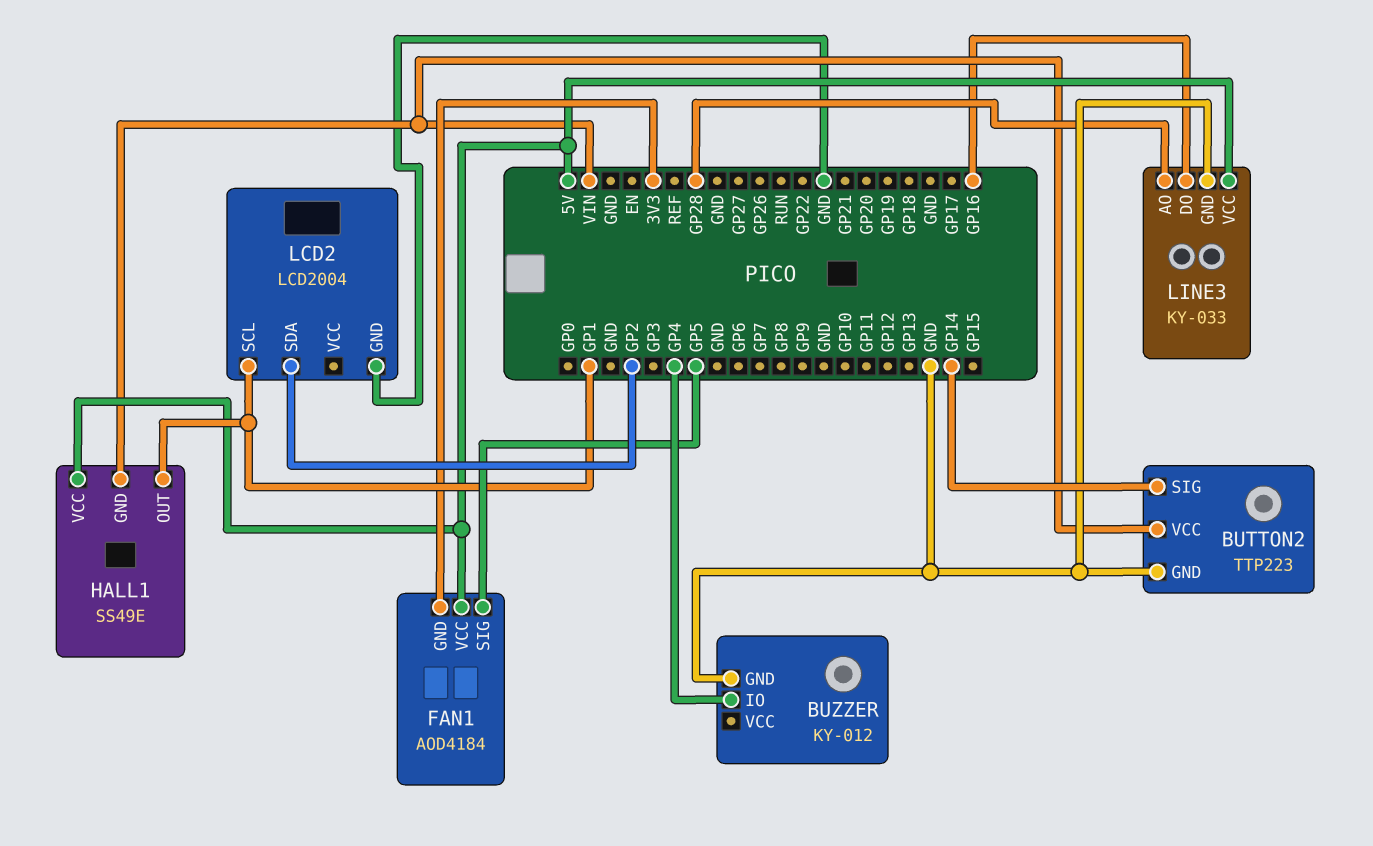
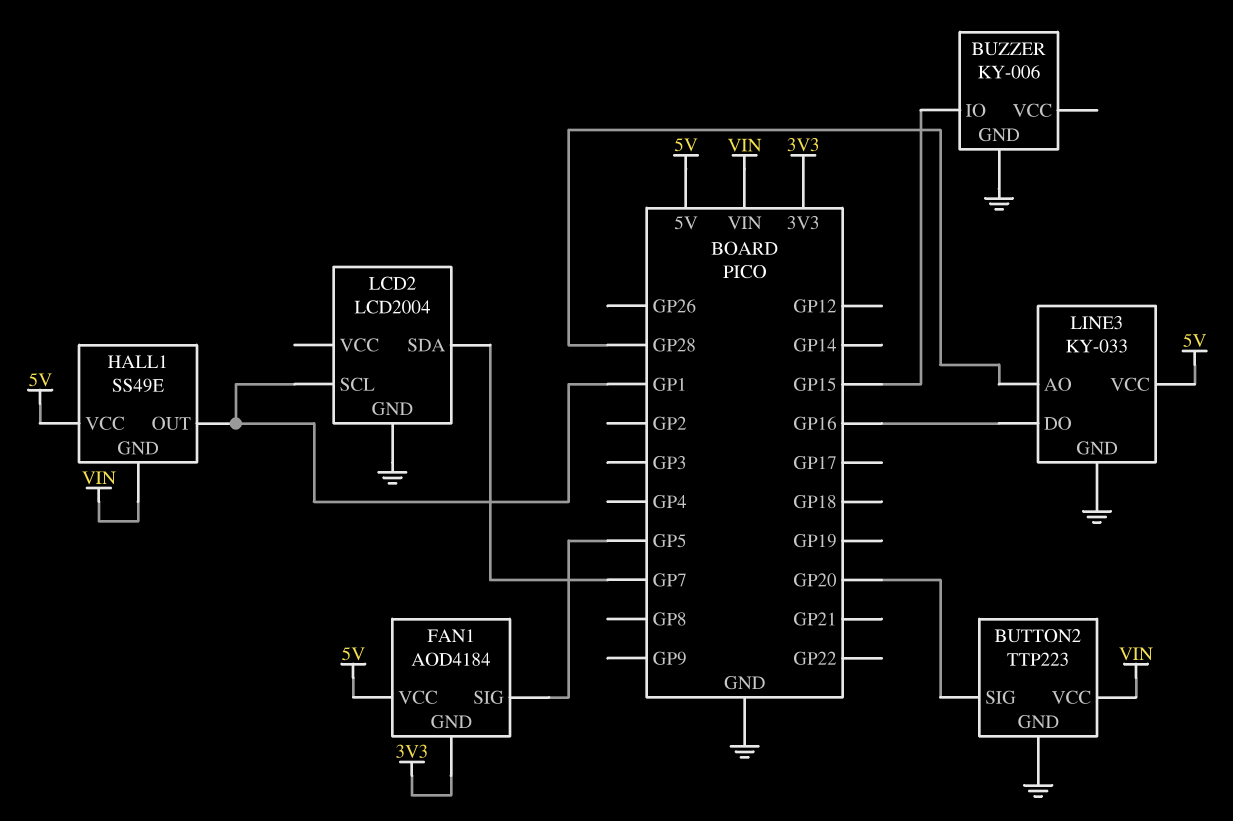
BUTTON2 pin SIG: GP14 -> GP20
BUZZER: KY-012 -> KY-006
BUZZER pin IO: GP4 -> GP15
LCD2 pin SDA: GP2 -> GP7

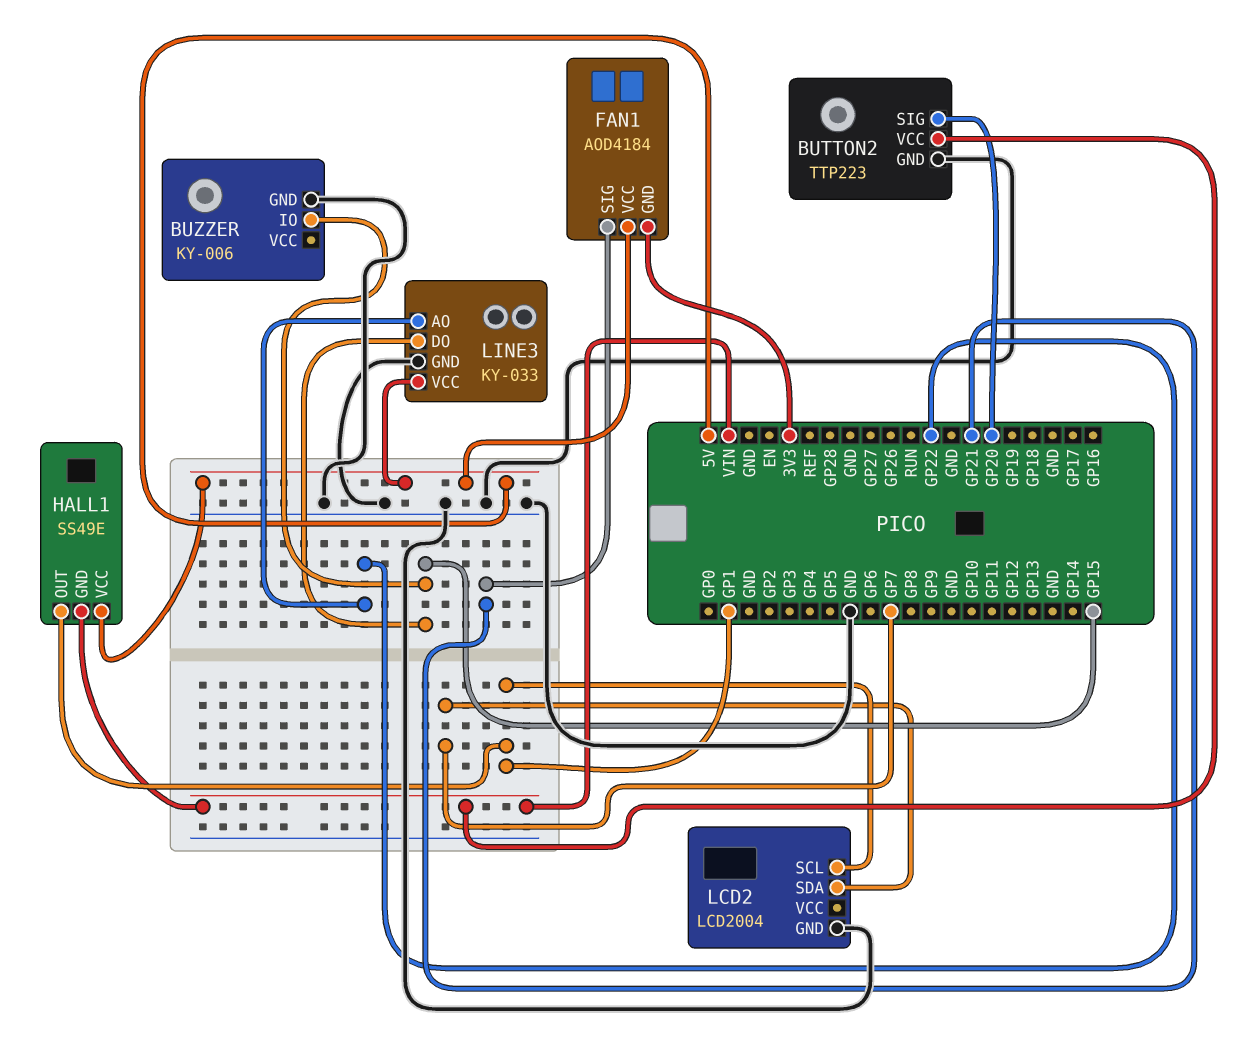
FAN1 pin SIG: GP5 -> GP21
LINE3 pin AO: GP28 -> GP22
LINE3 pin DO: GP16 -> GP15

